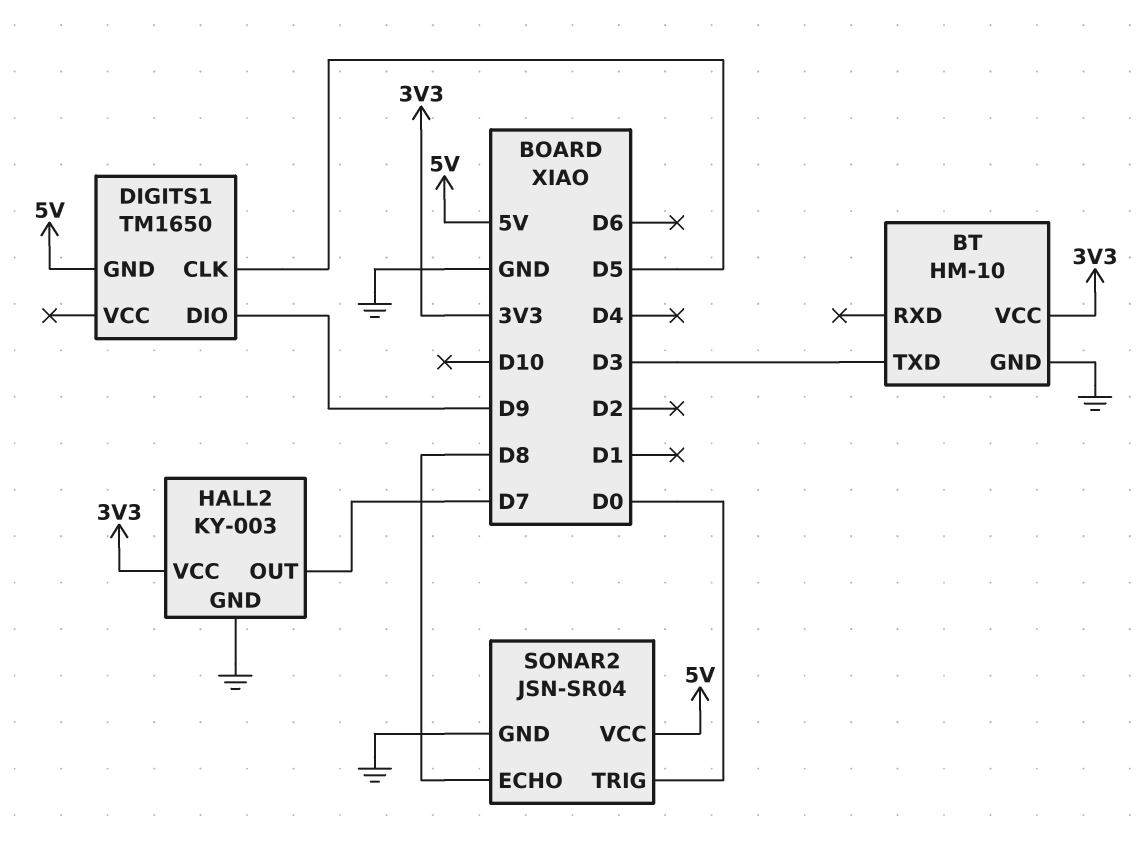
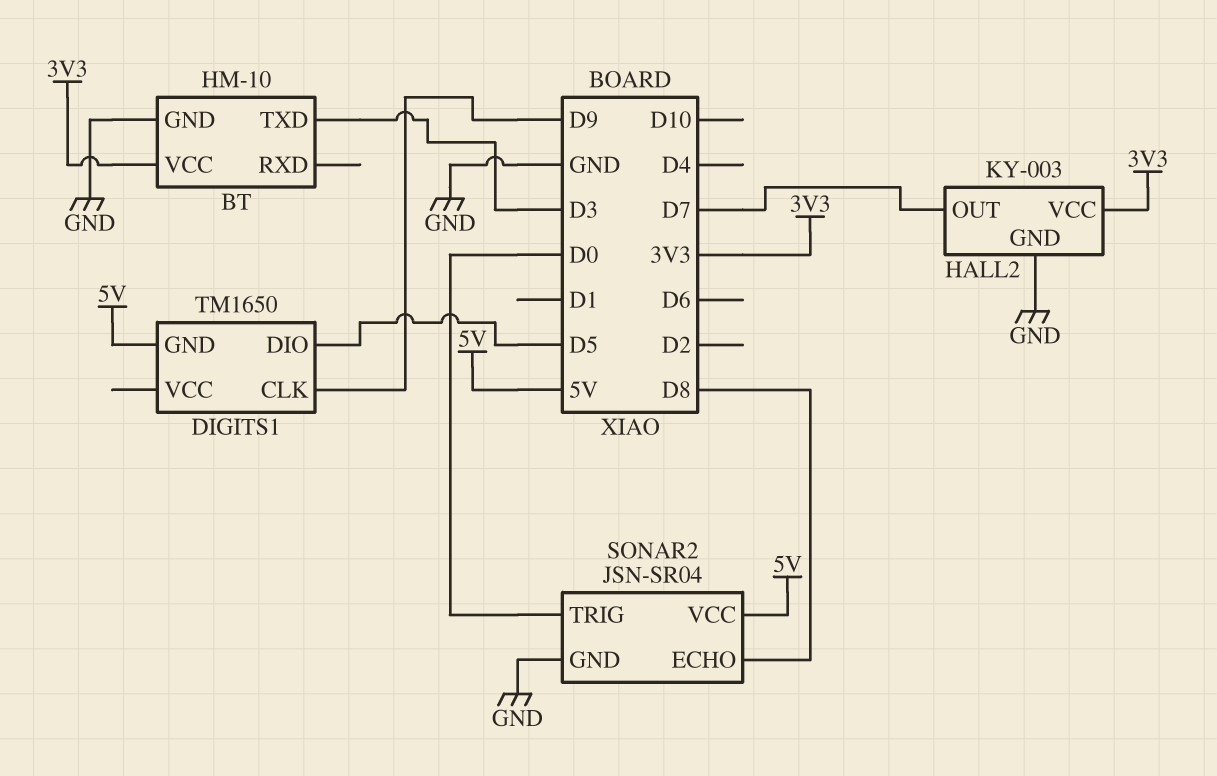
DIGITS1 pin CLK: D5 -> D9
DIGITS1 pin DIO: D9 -> D5

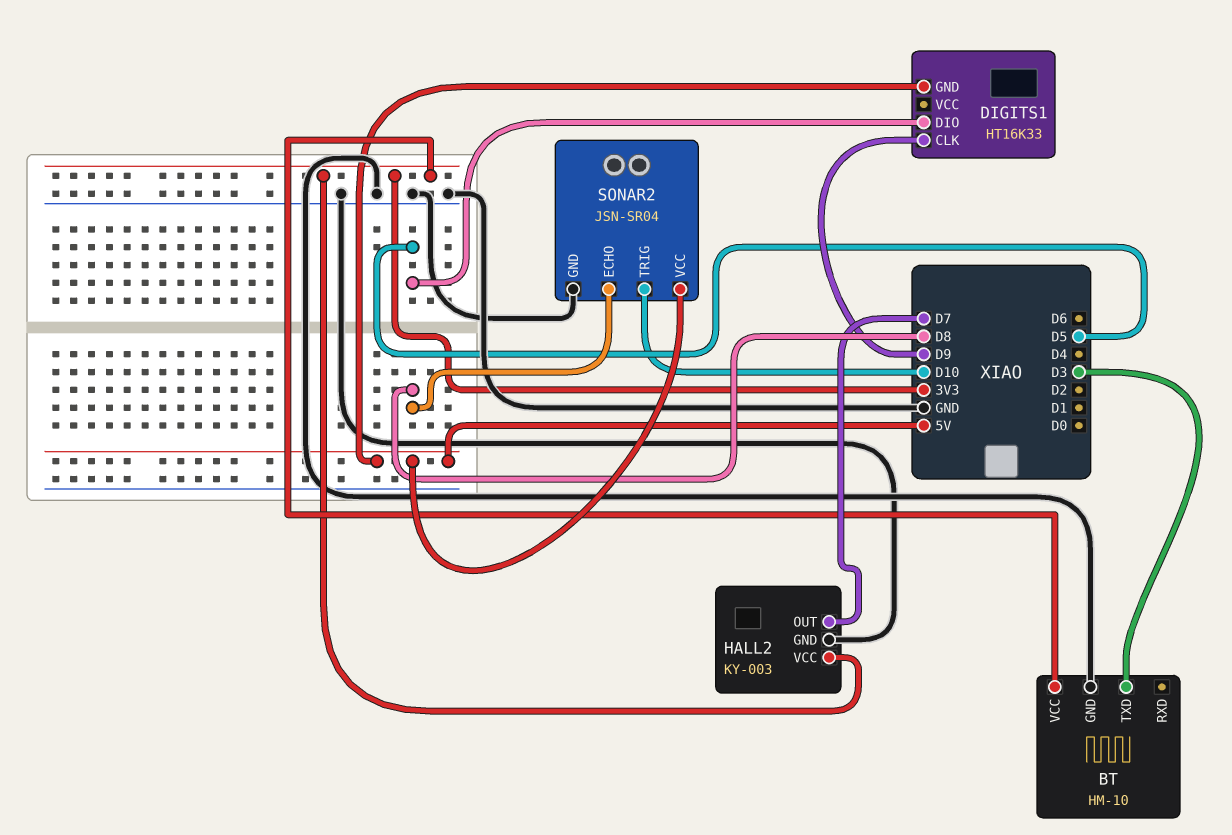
DIGITS1: TM1650 -> HT16K33
SONAR2 pin TRIG: D0 -> D10

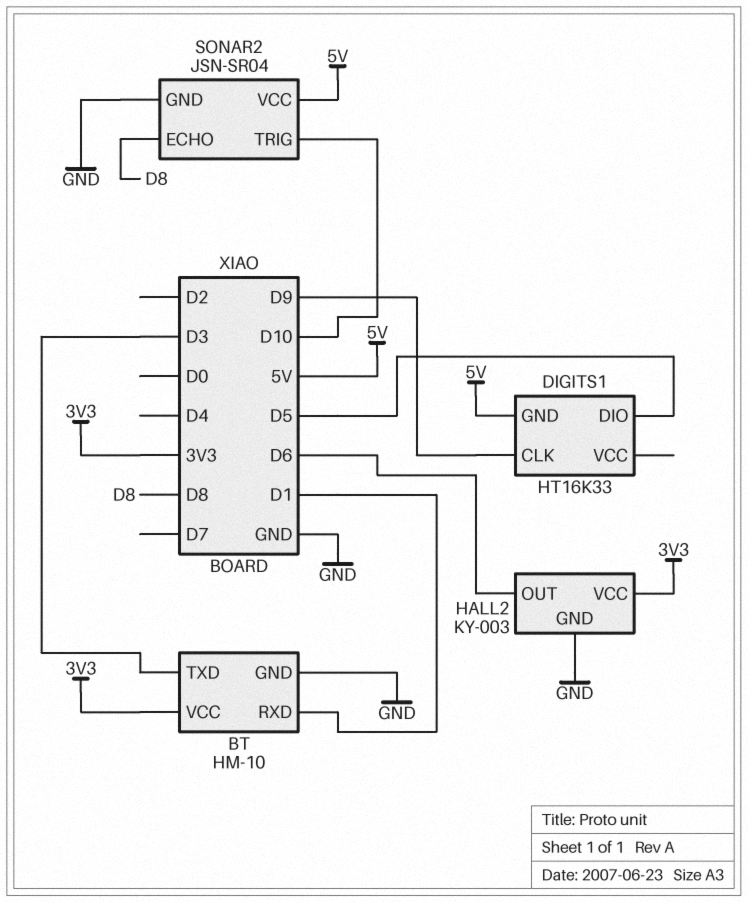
BT pin RXD: none -> D1
HALL2 pin OUT: D7 -> D6

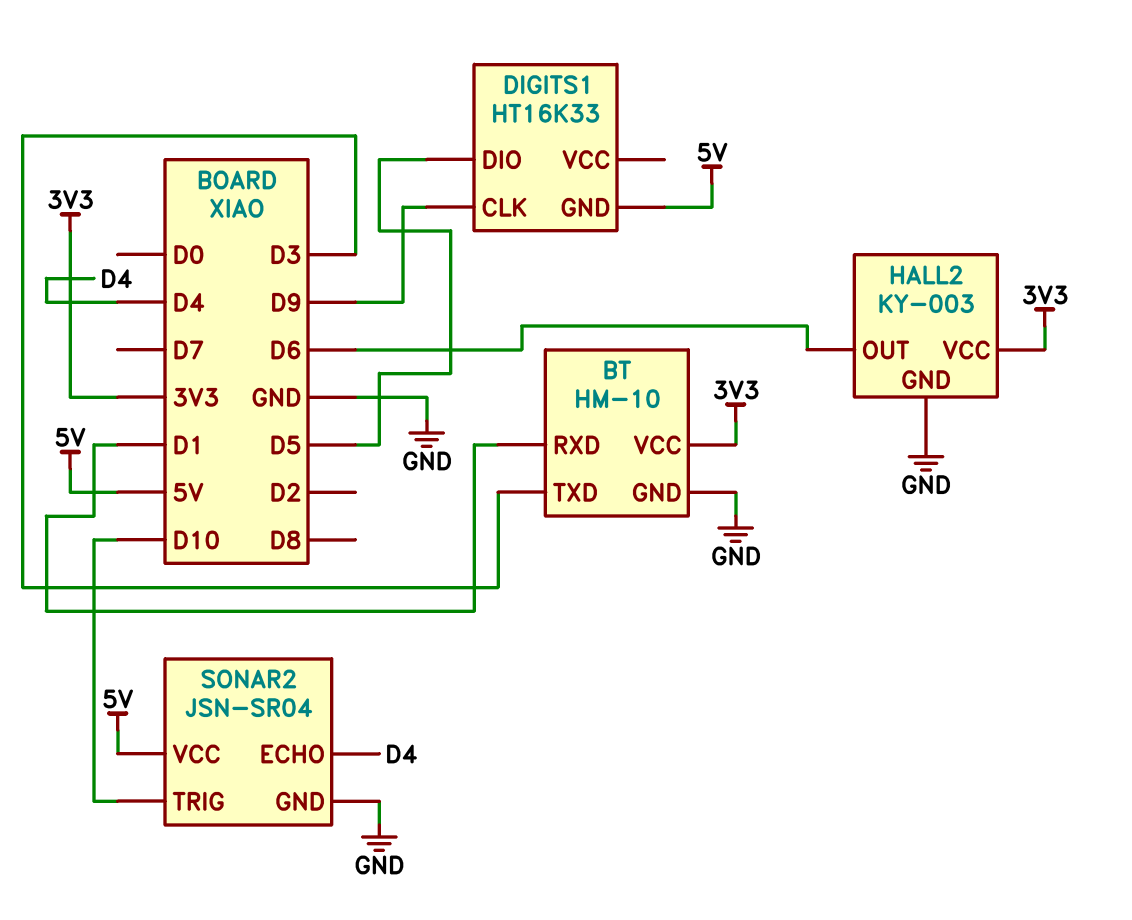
SONAR2 pin ECHO: D8 -> D4

